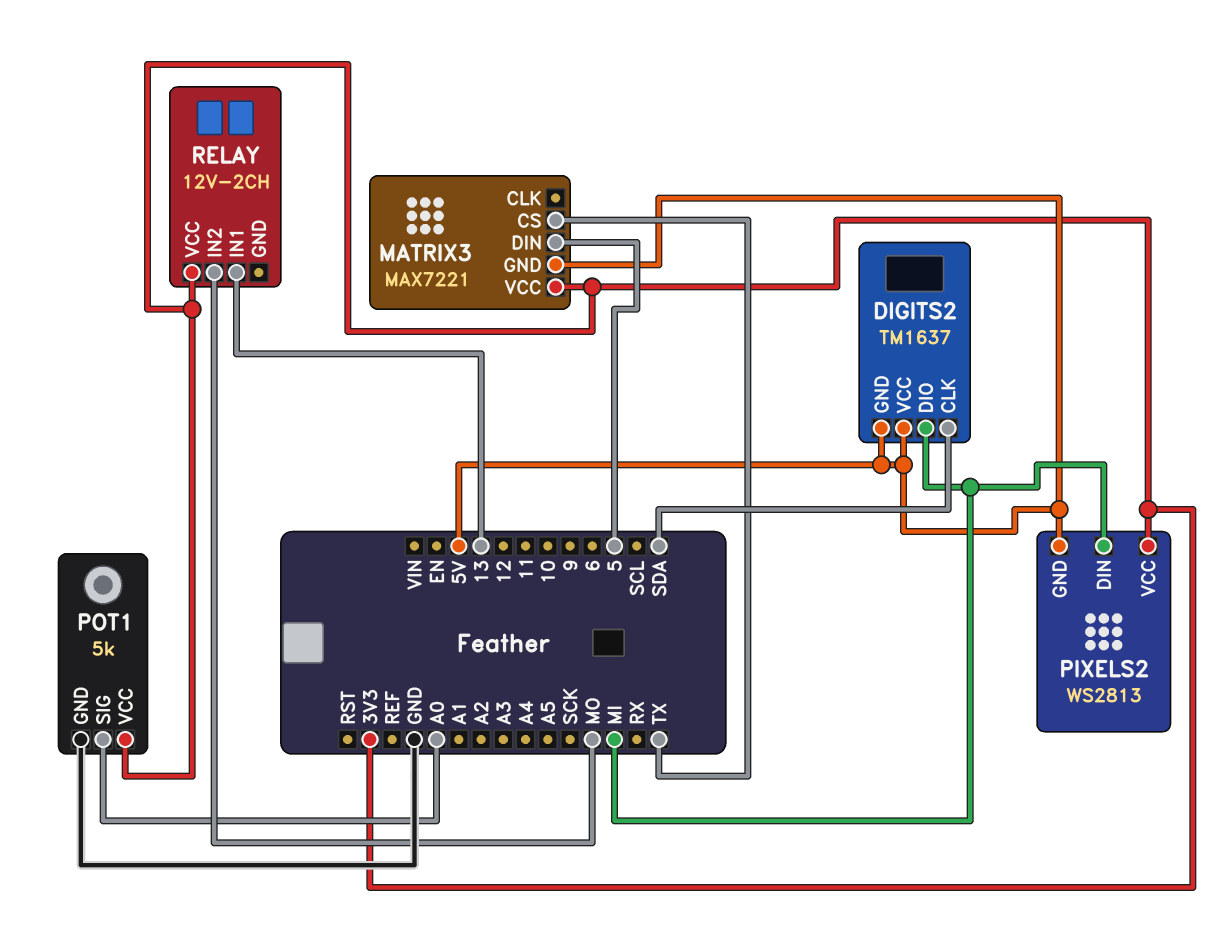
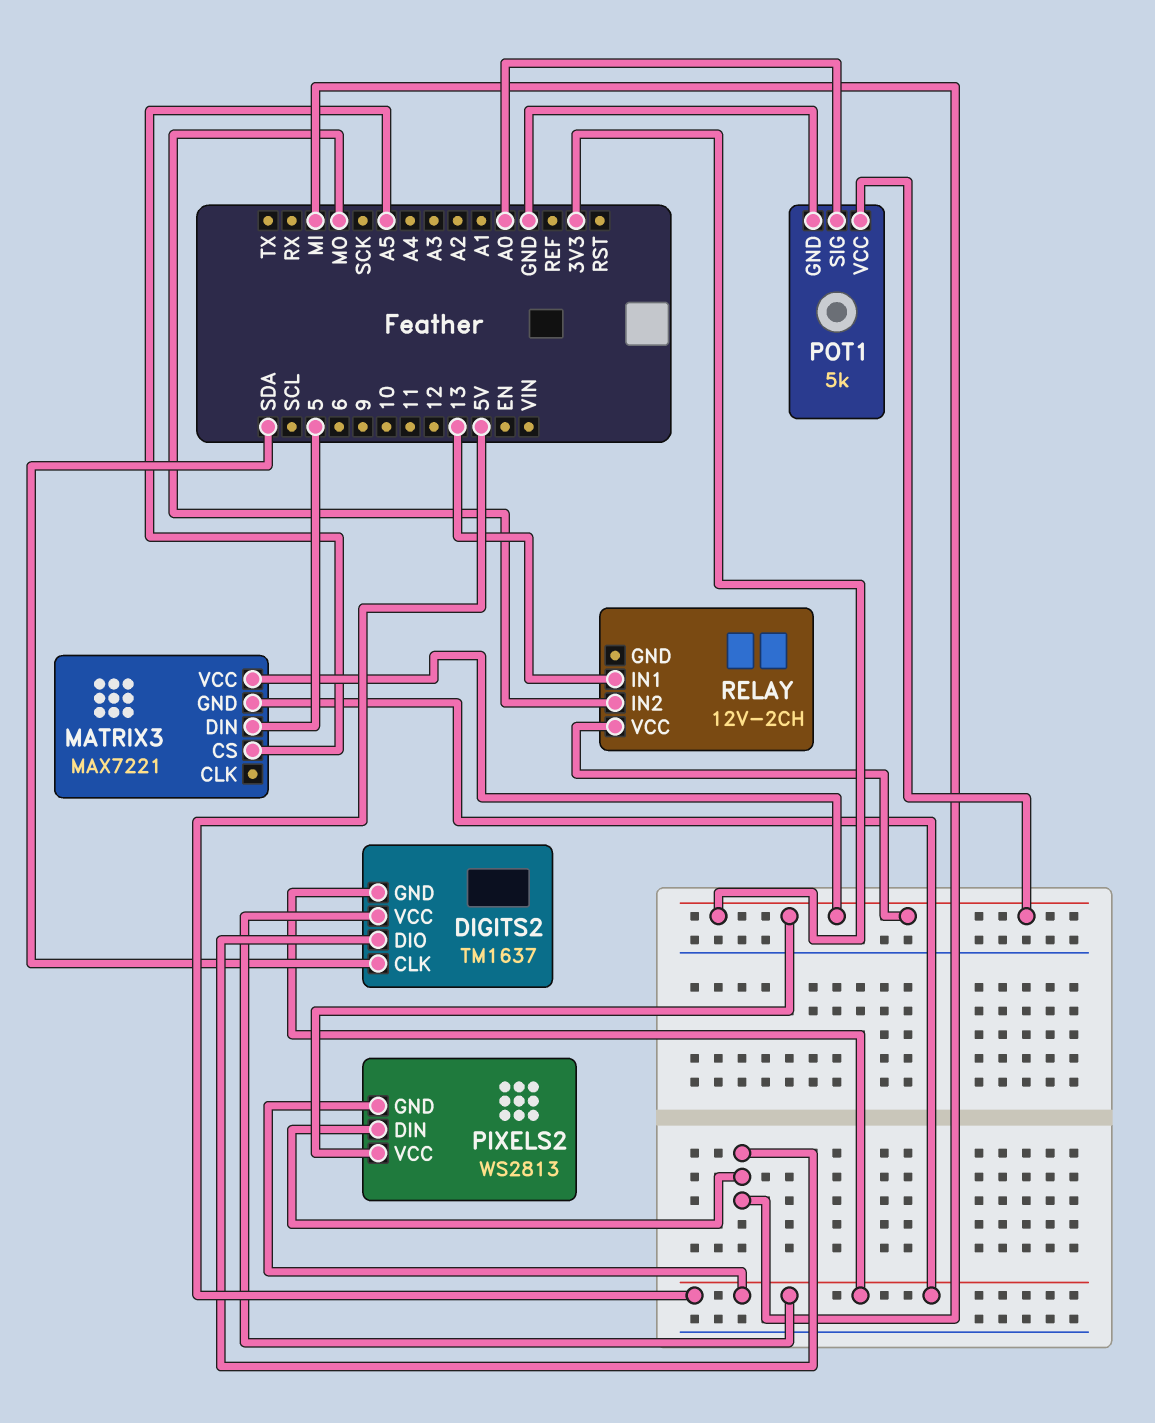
MATRIX3 pin CS: TX -> A5

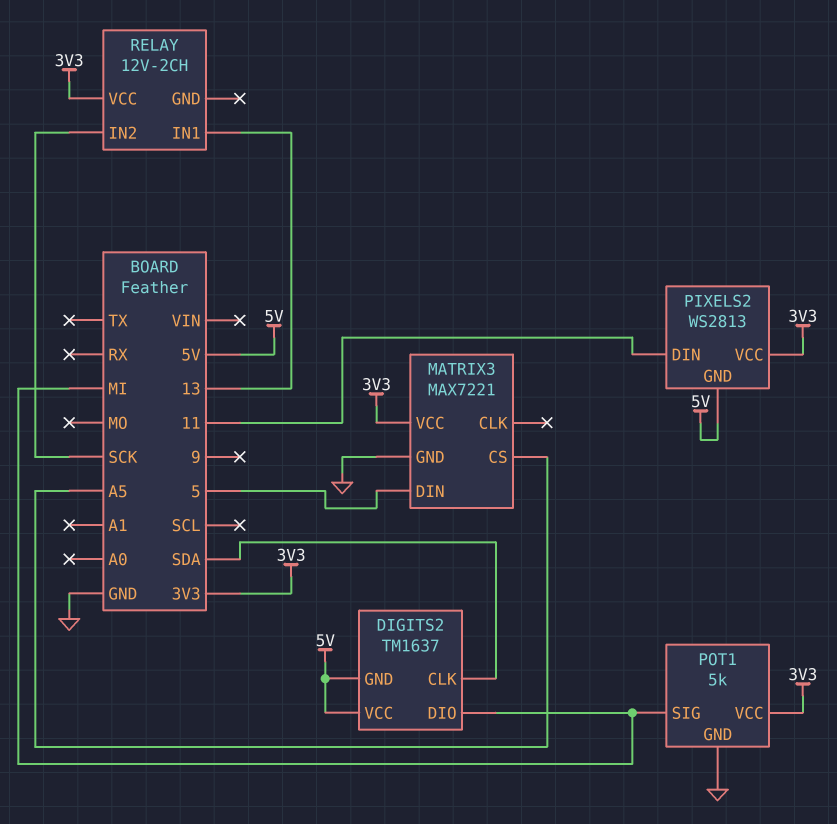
MATRIX3 pin GND: 5V -> GND
PIXELS2 pin DIN: MI -> 11
POT1 pin SIG: A0 -> MI
RELAY pin IN2: MO -> SCK

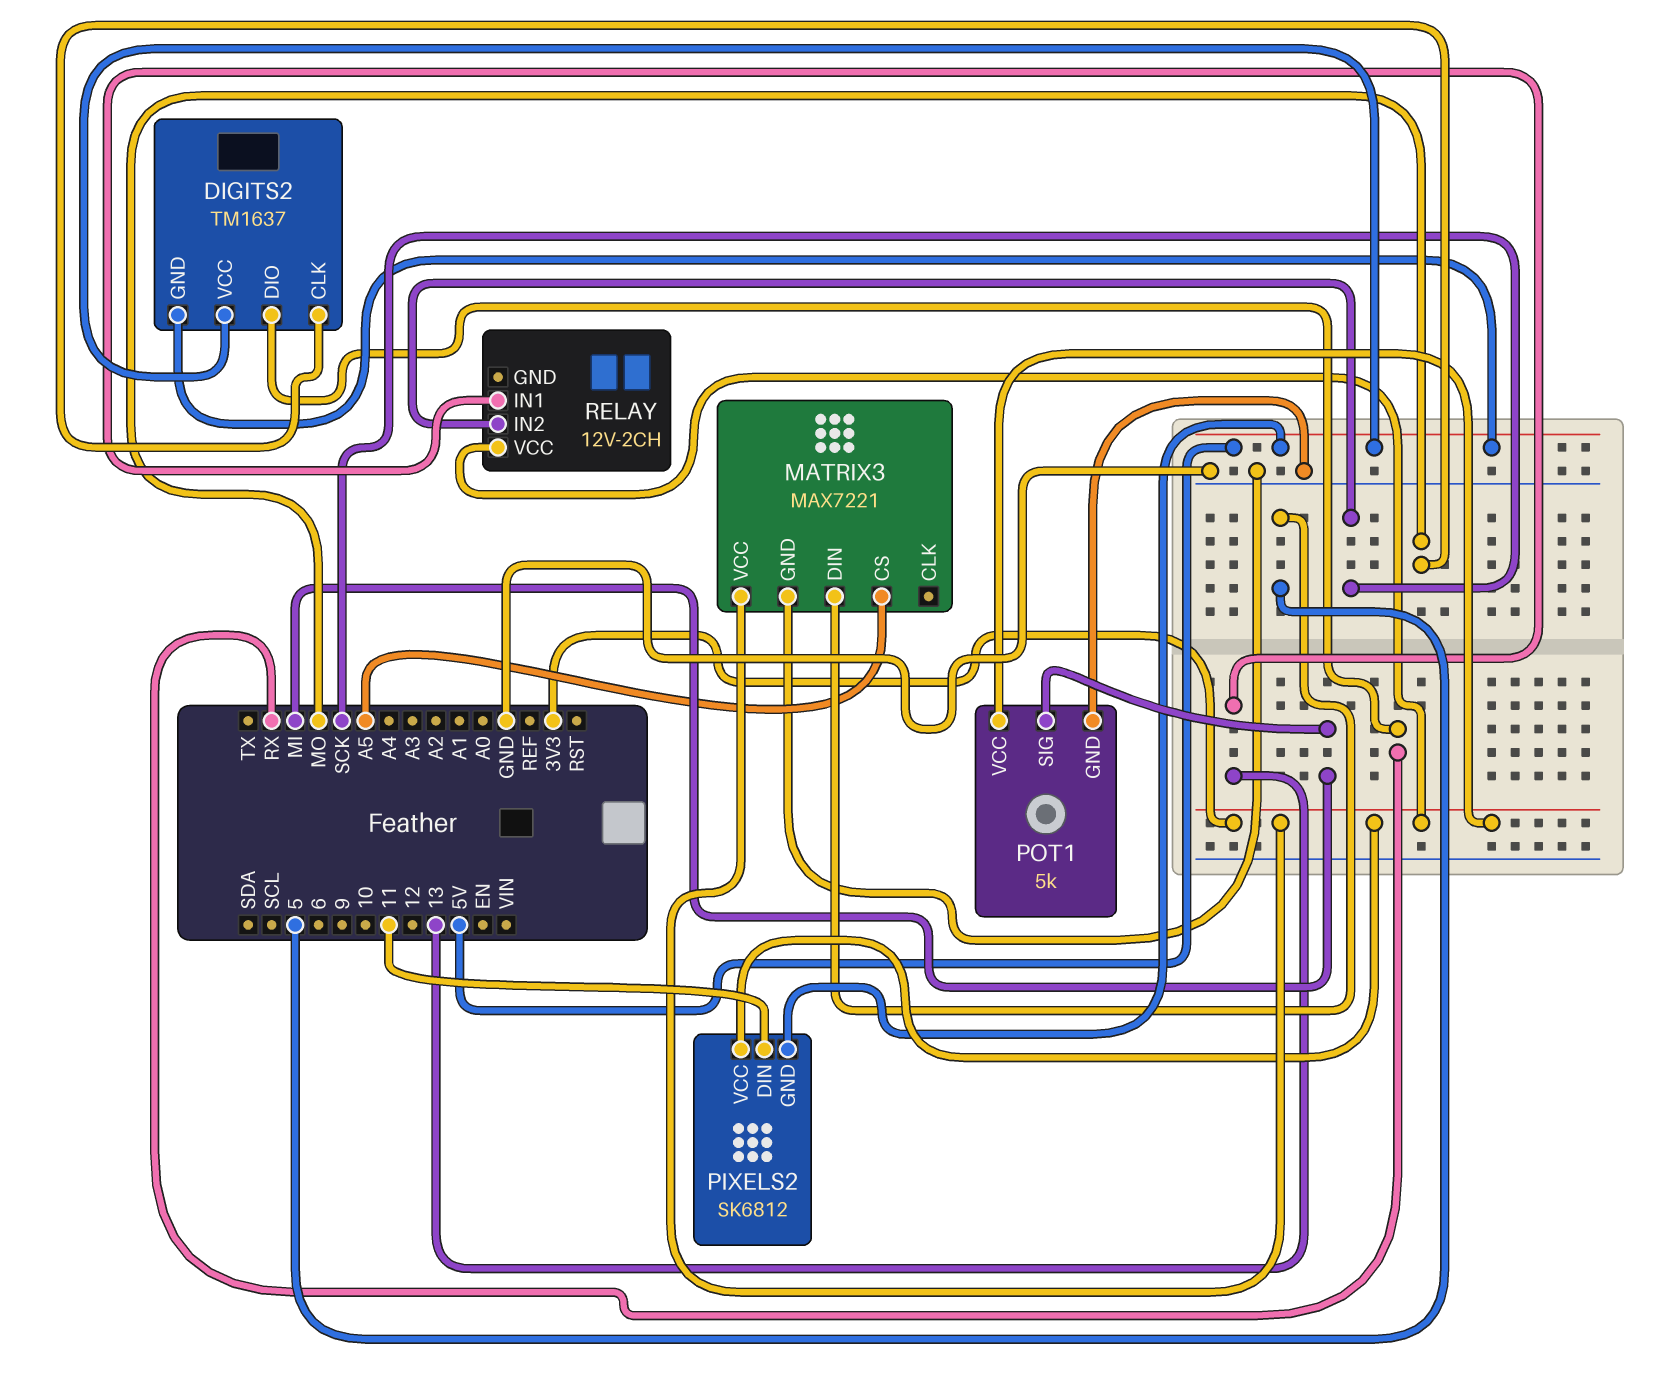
DIGITS2 pin CLK: SDA -> MO
DIGITS2 pin DIO: MI -> RX
PIXELS2: WS2813 -> SK6812

